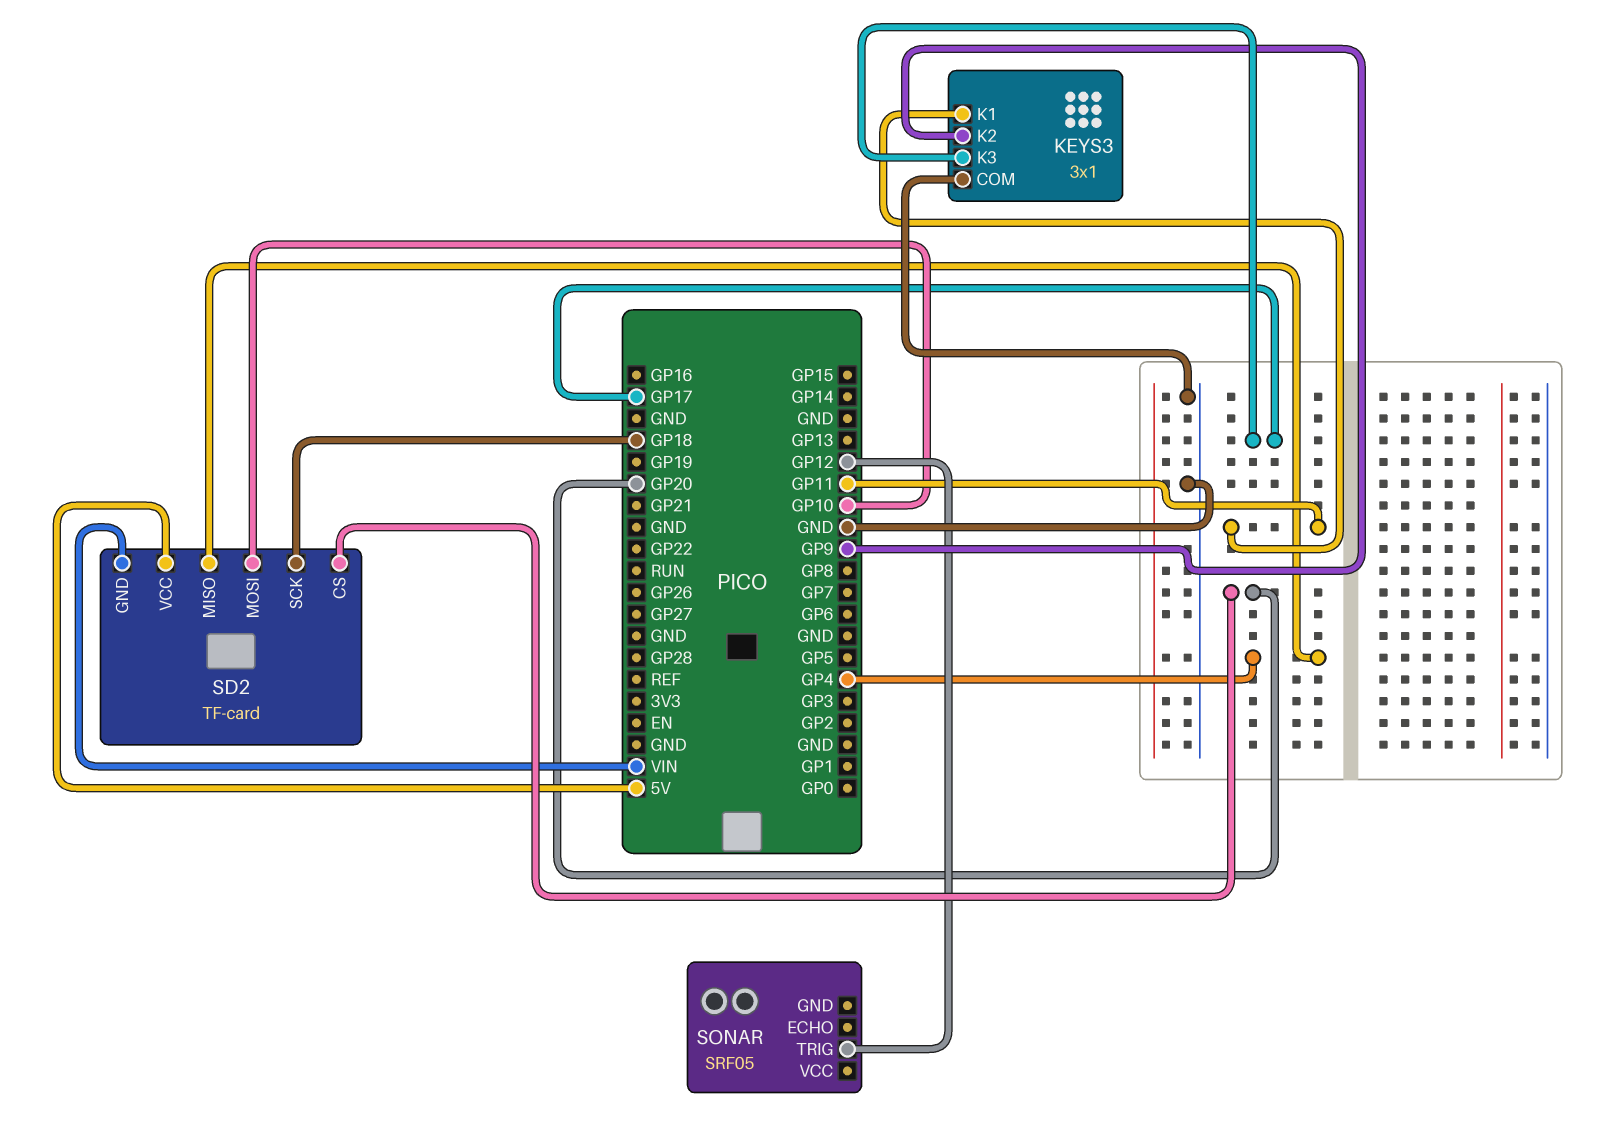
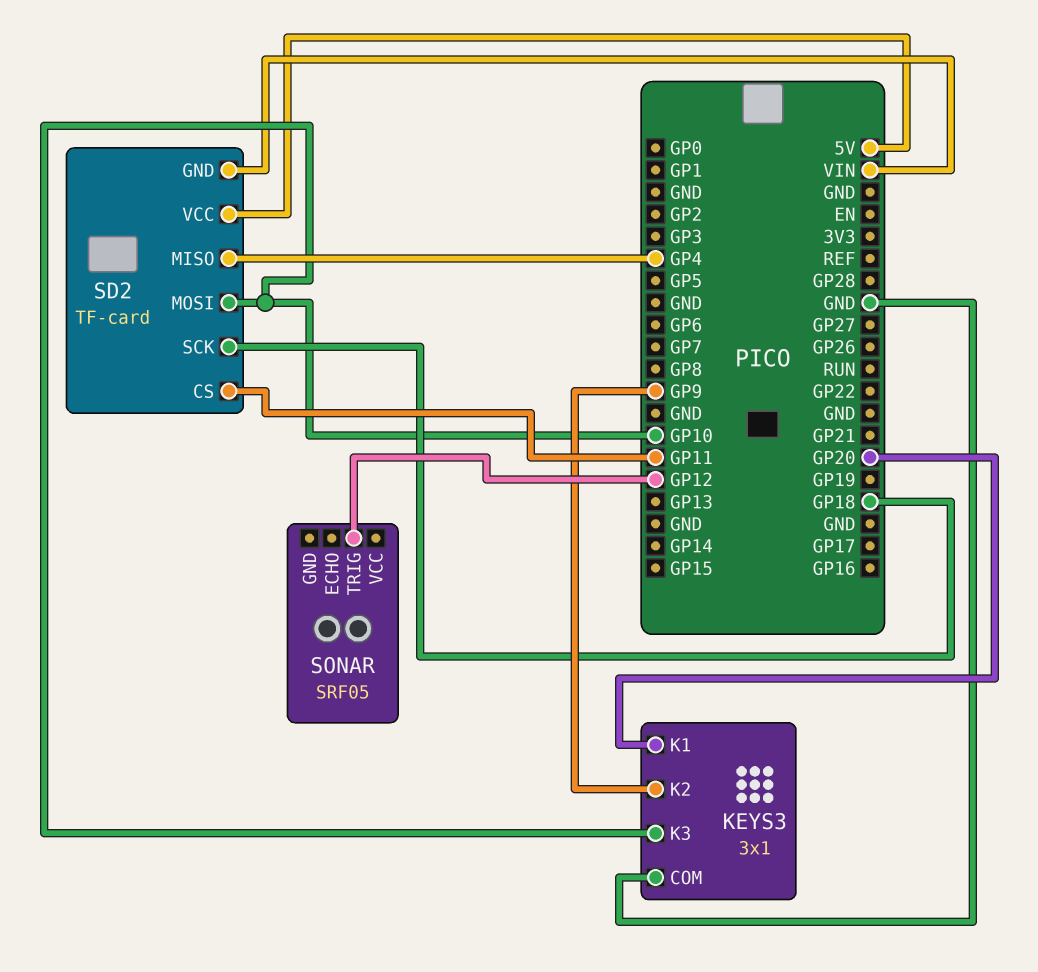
KEYS3 pin K1: GP11 -> GP20
KEYS3 pin K3: GP17 -> GP10
SD2 pin CS: GP20 -> GP11

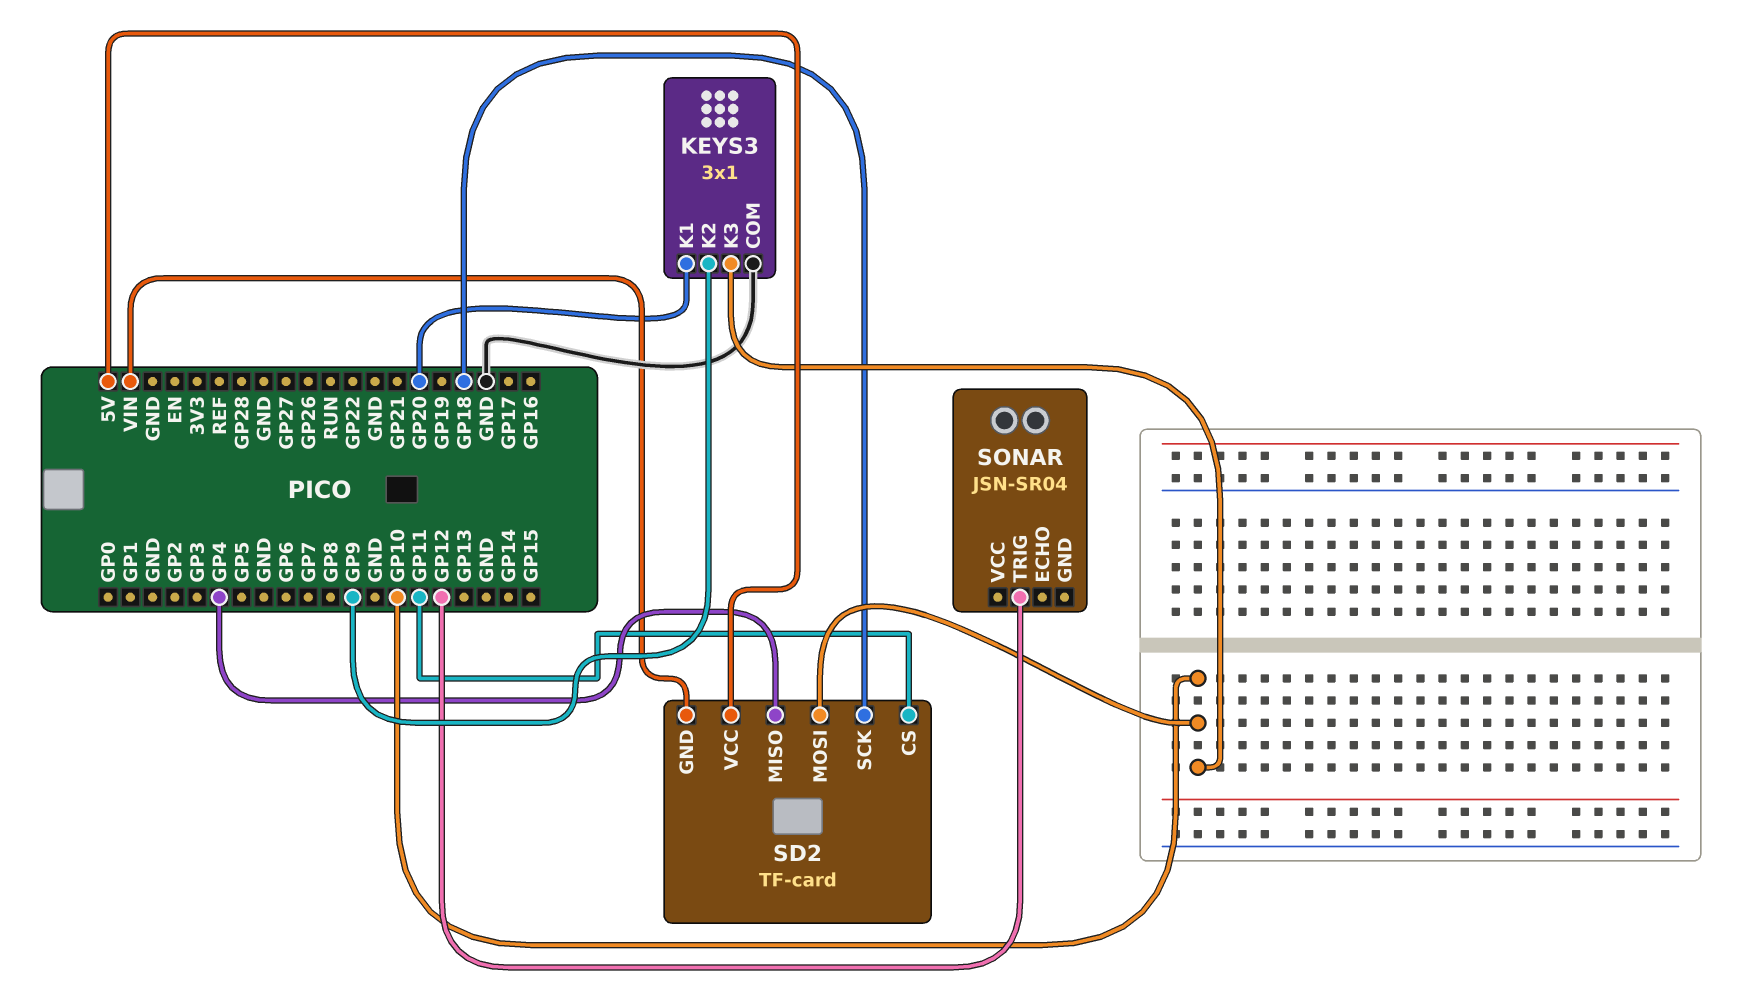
SONAR: SRF05 -> JSN-SR04

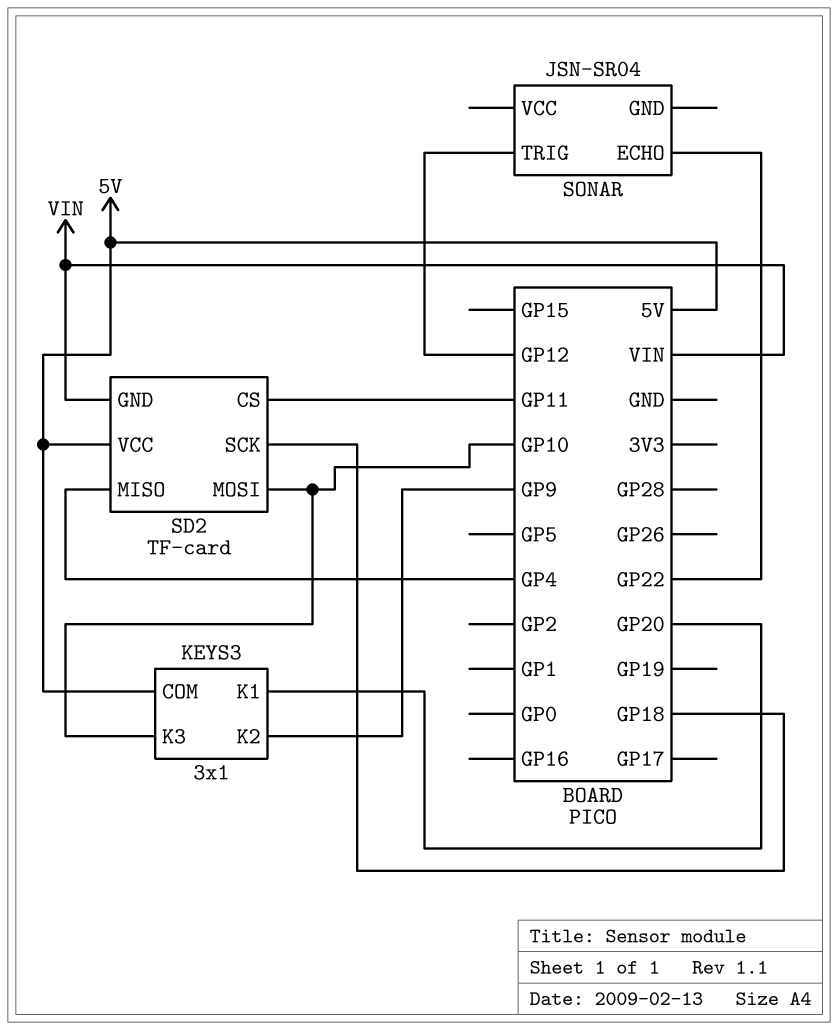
KEYS3 pin COM: GND -> 5V
SONAR pin ECHO: none -> GP22

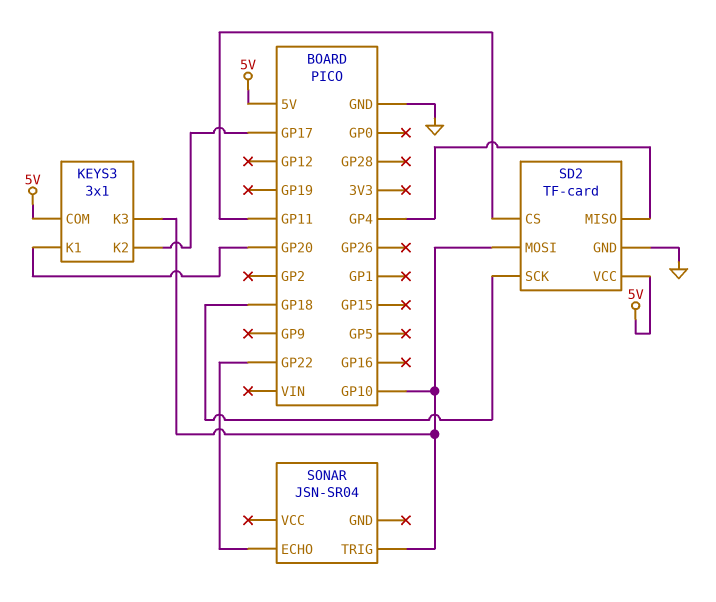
KEYS3 pin K2: GP9 -> GP17
SD2 pin GND: VIN -> GND
SONAR pin TRIG: GP12 -> GP10

